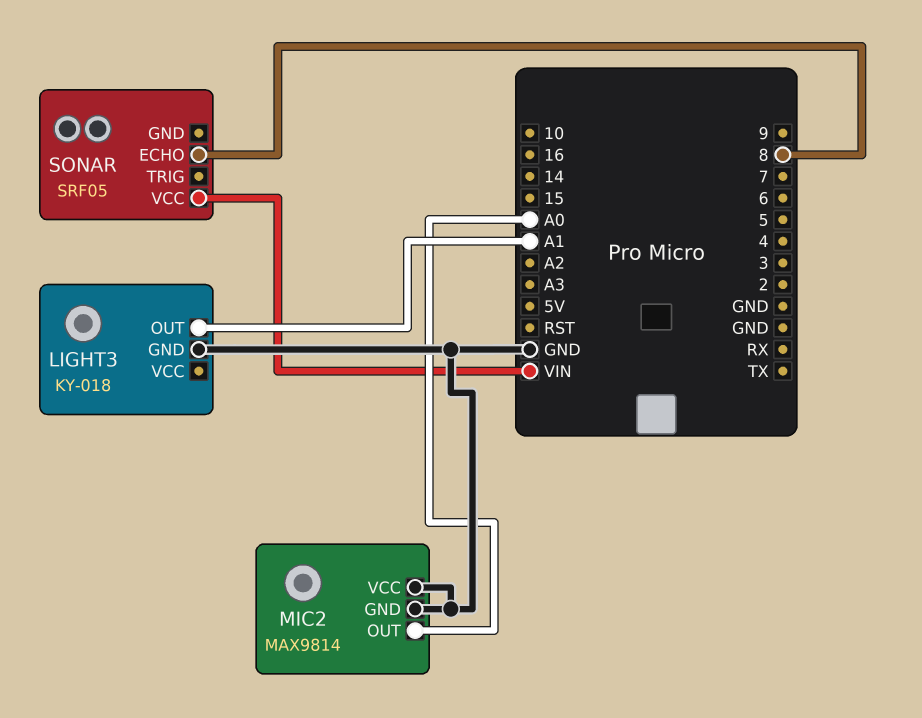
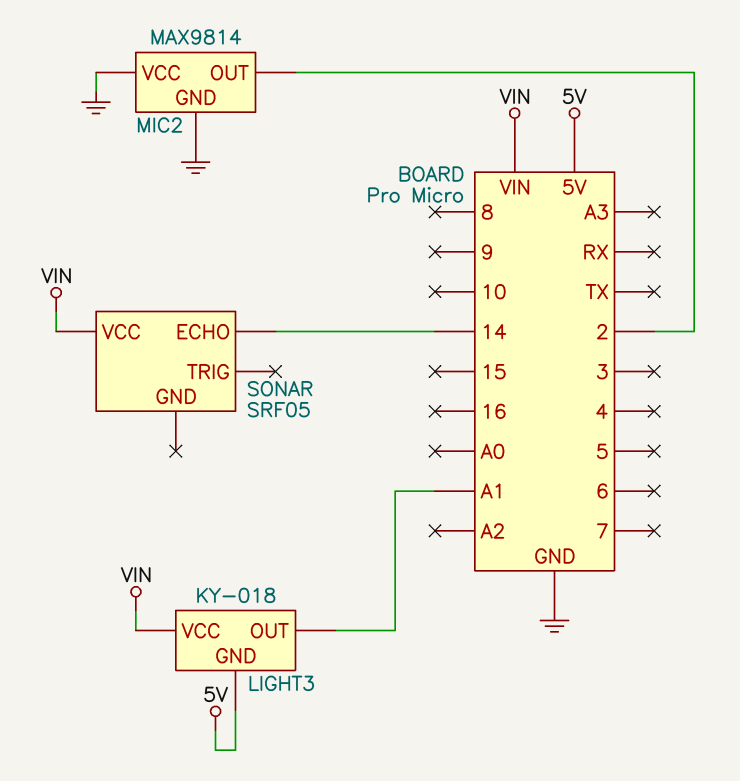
LIGHT3 pin GND: GND -> 5V
LIGHT3 pin VCC: none -> VIN
MIC2 pin OUT: A0 -> 2
SONAR pin ECHO: 8 -> 14

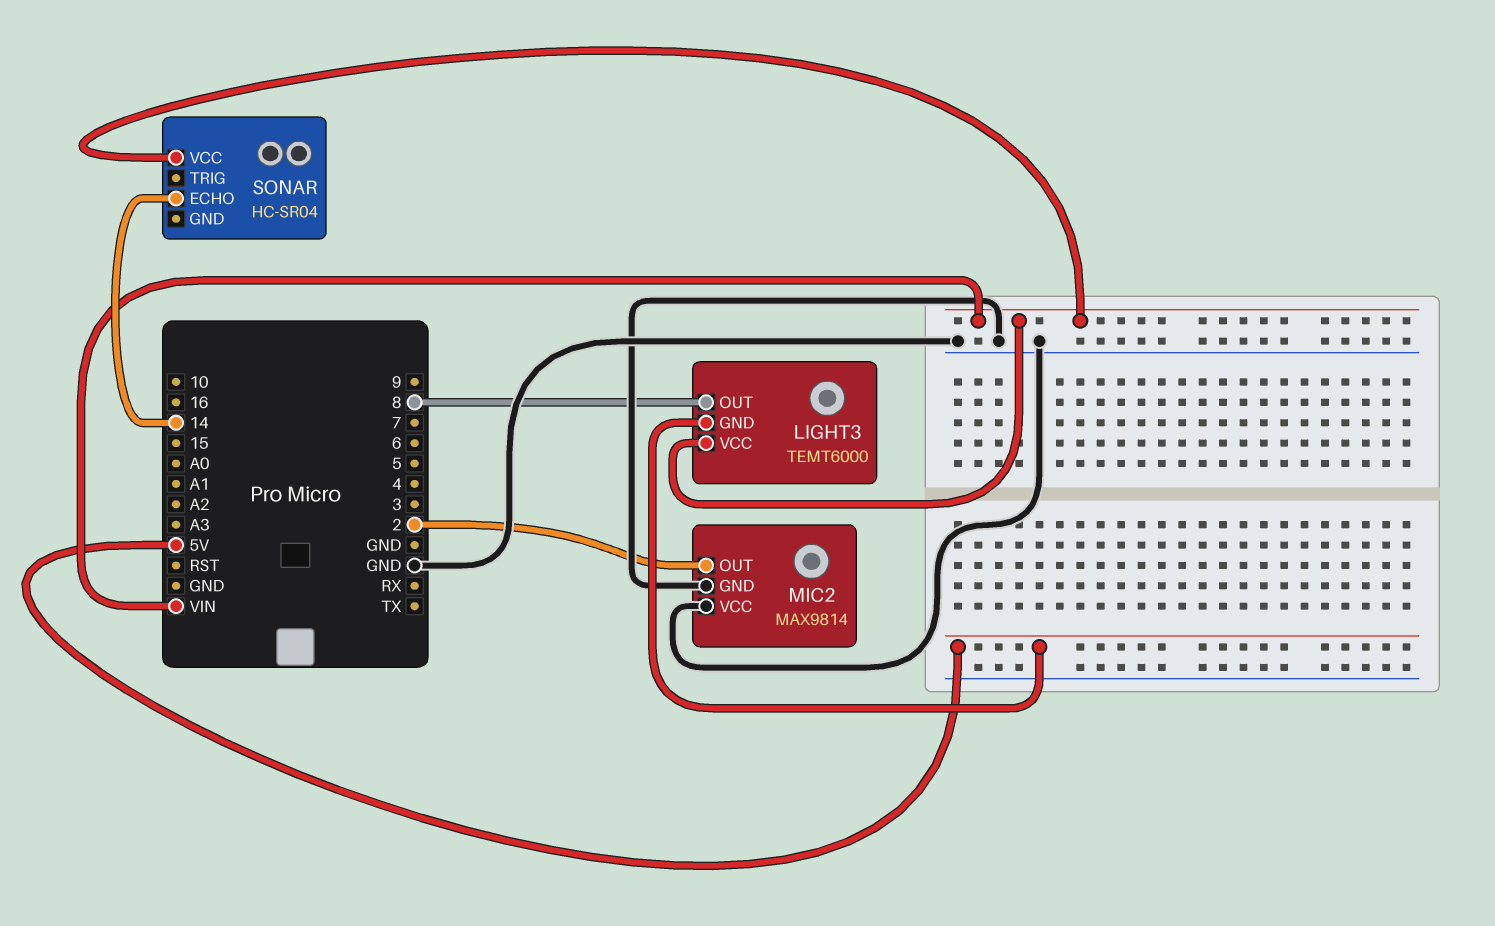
LIGHT3: KY-018 -> TEMT6000
LIGHT3 pin OUT: A1 -> 8
SONAR: SRF05 -> HC-SR04

